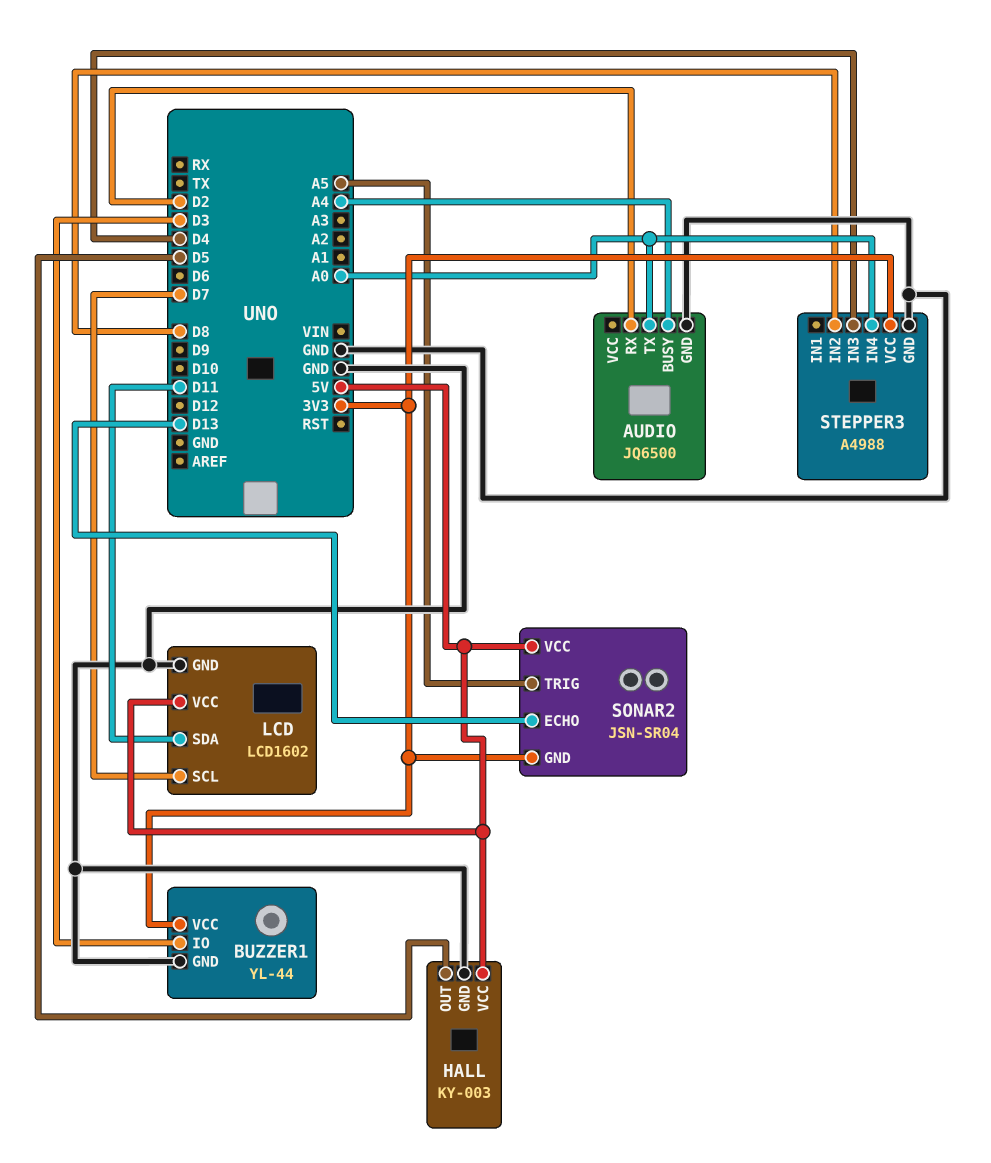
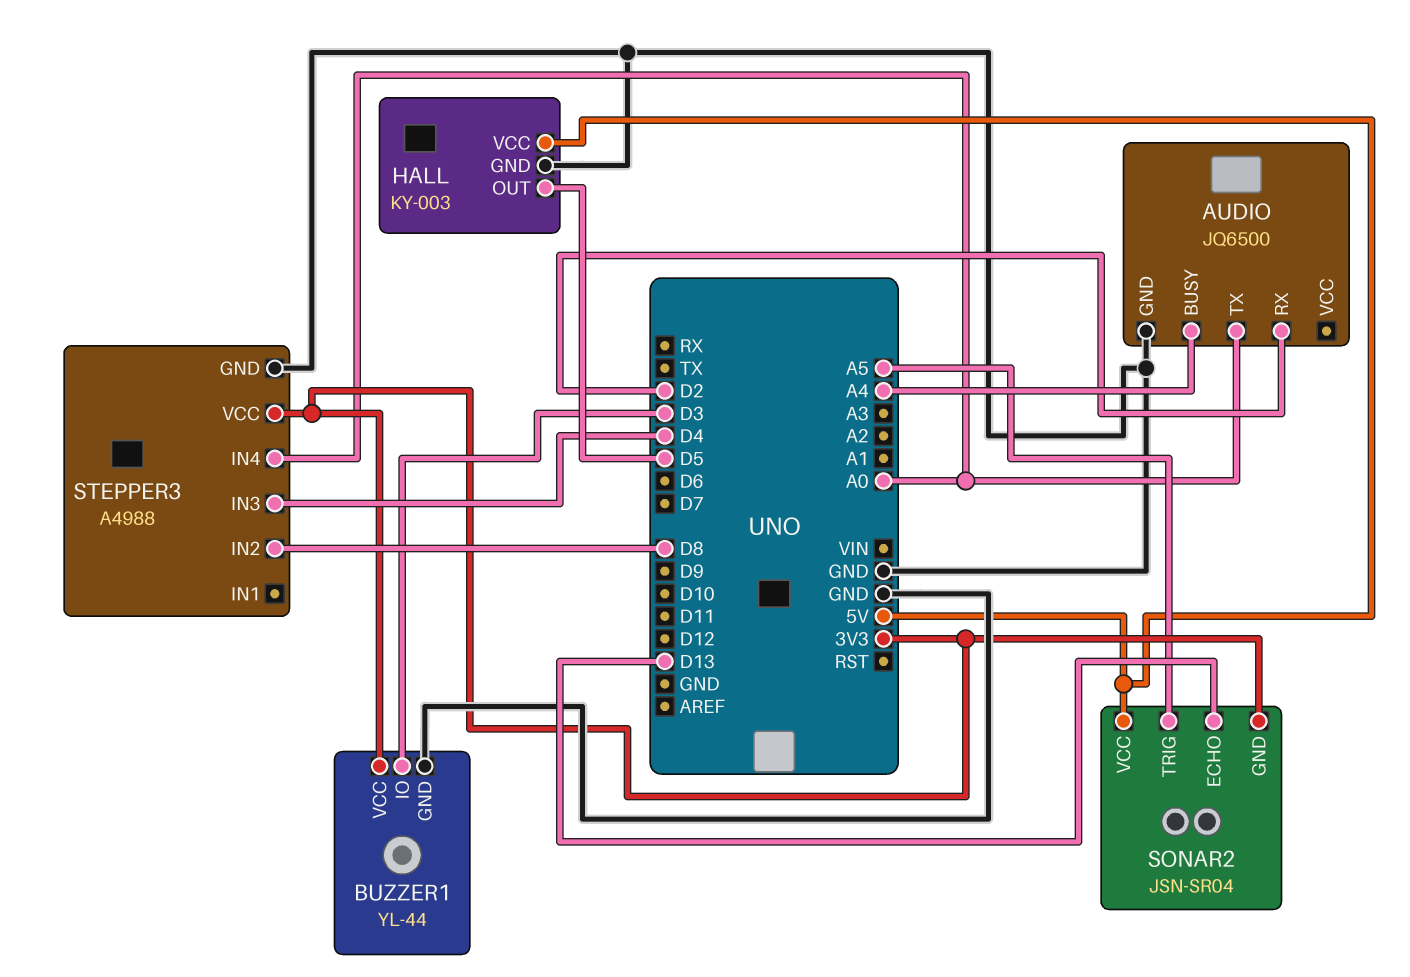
LCD: LCD1602 -> none
LCD pin GND: GND -> none
LCD pin SCL: D7 -> none
LCD pin SDA: D11 -> none
LCD pin VCC: 5V -> none

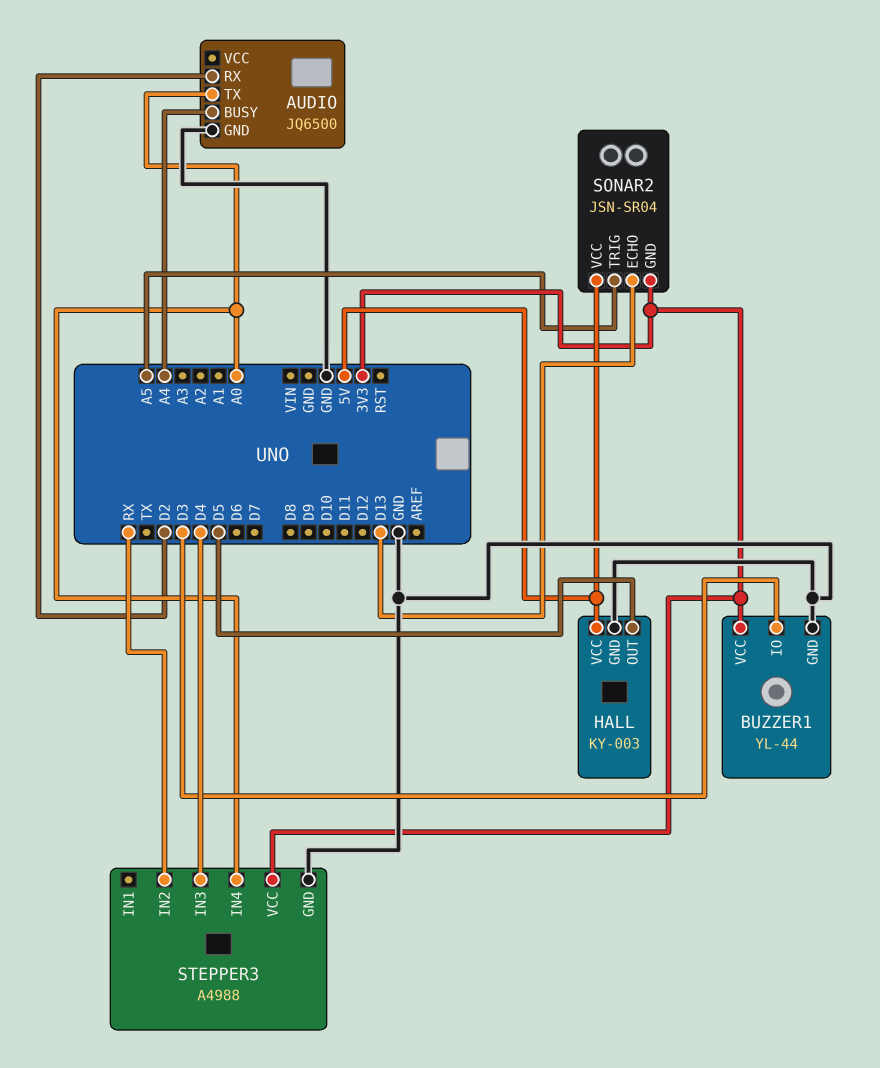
STEPPER3 pin IN2: D8 -> RX

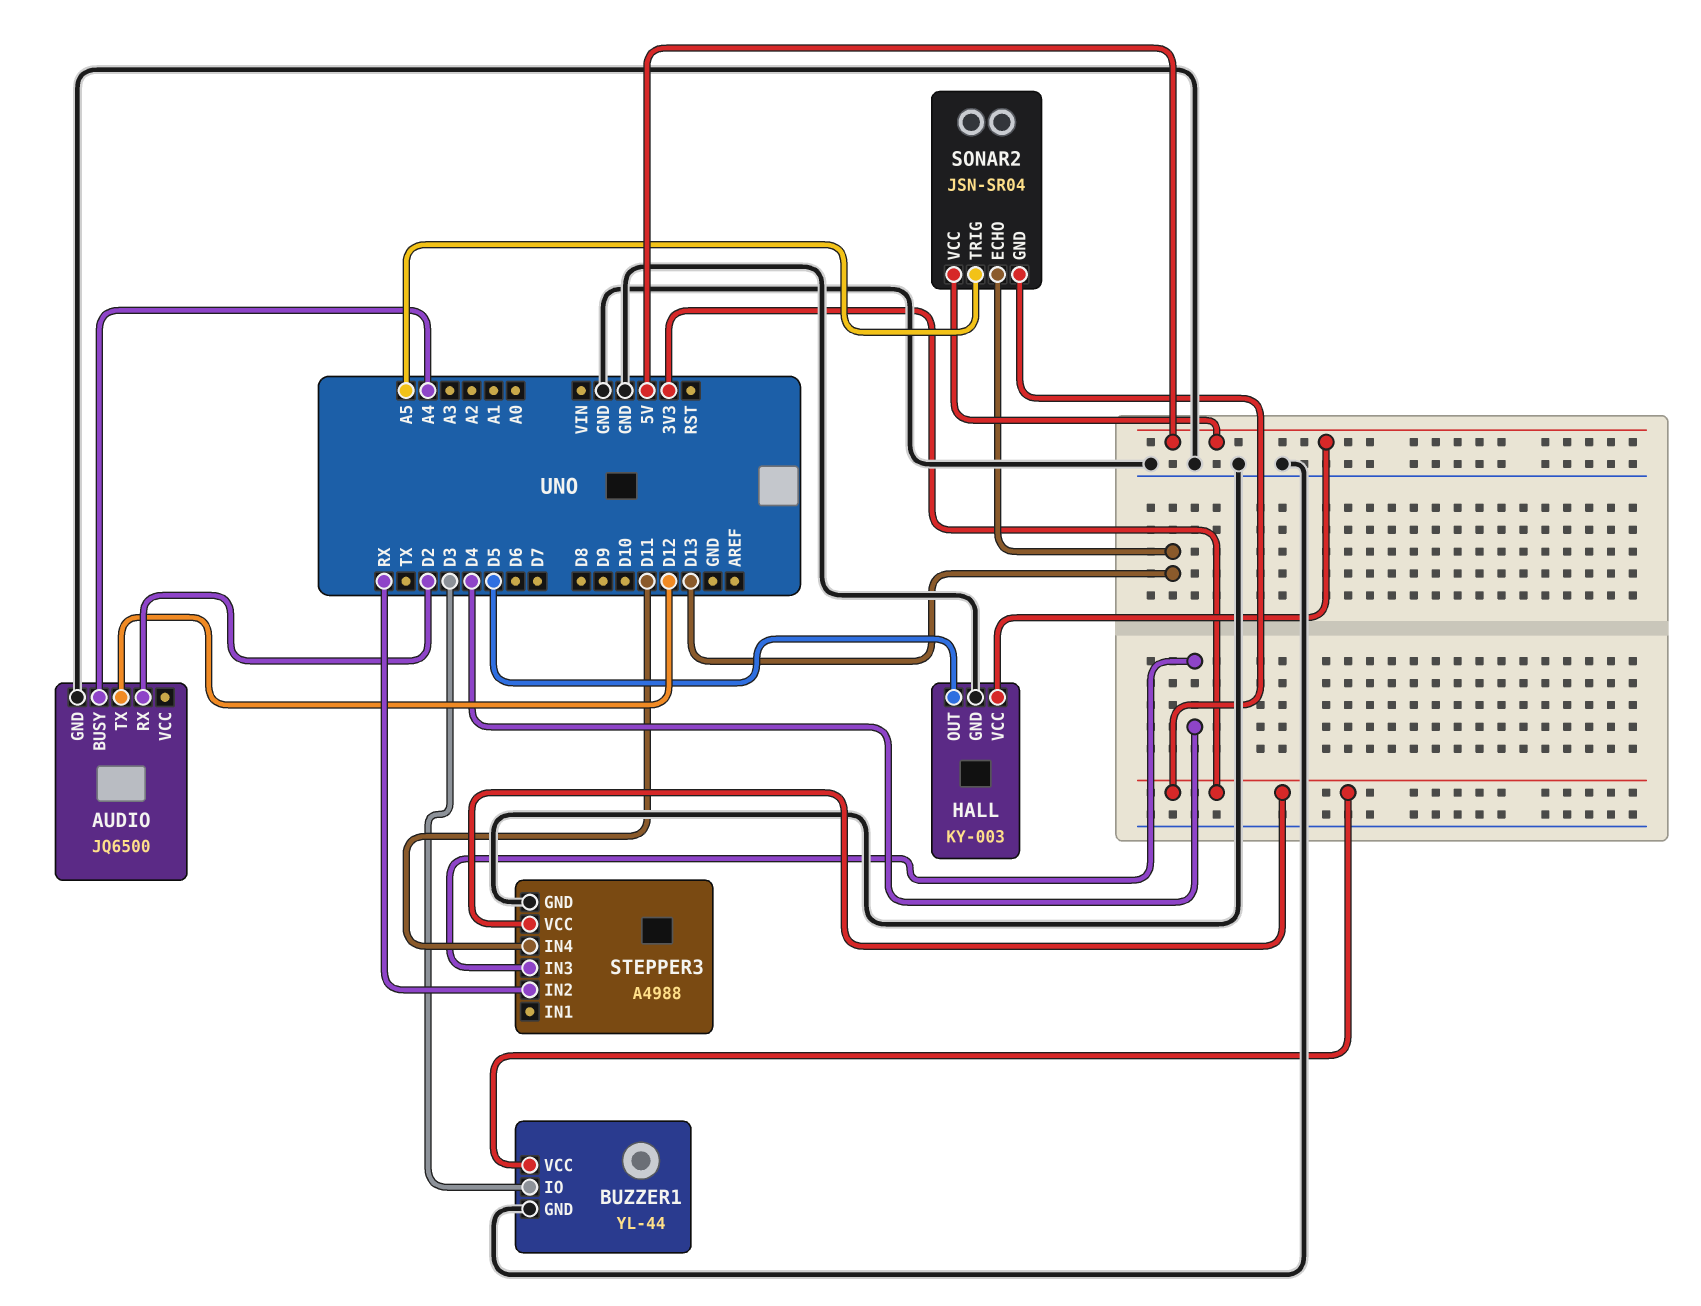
AUDIO pin TX: A0 -> D12
STEPPER3 pin IN4: A0 -> D11

